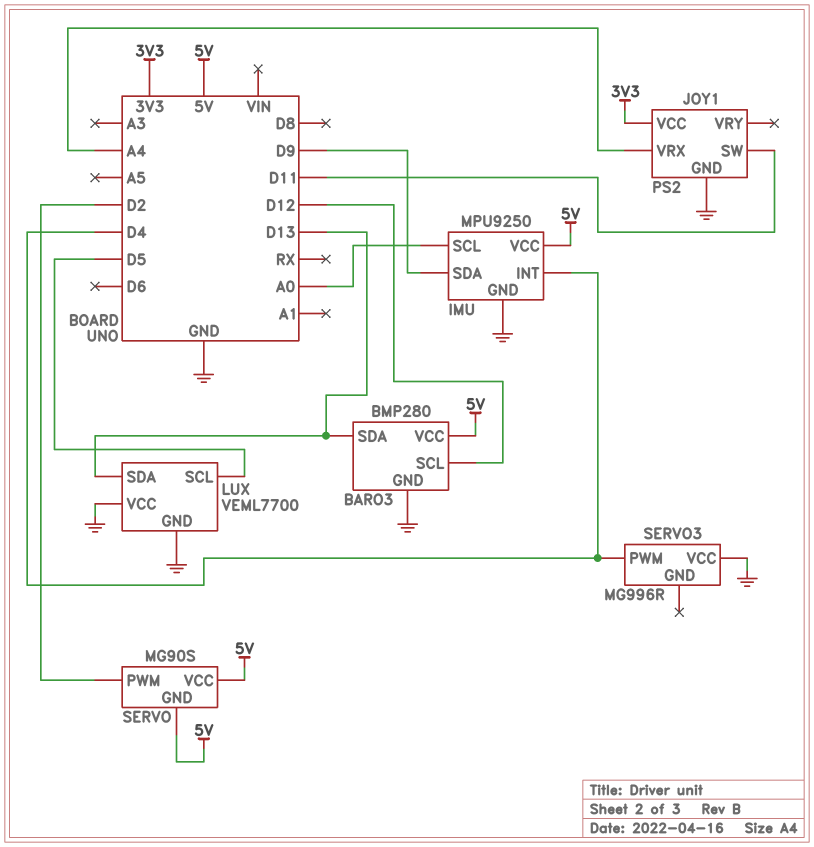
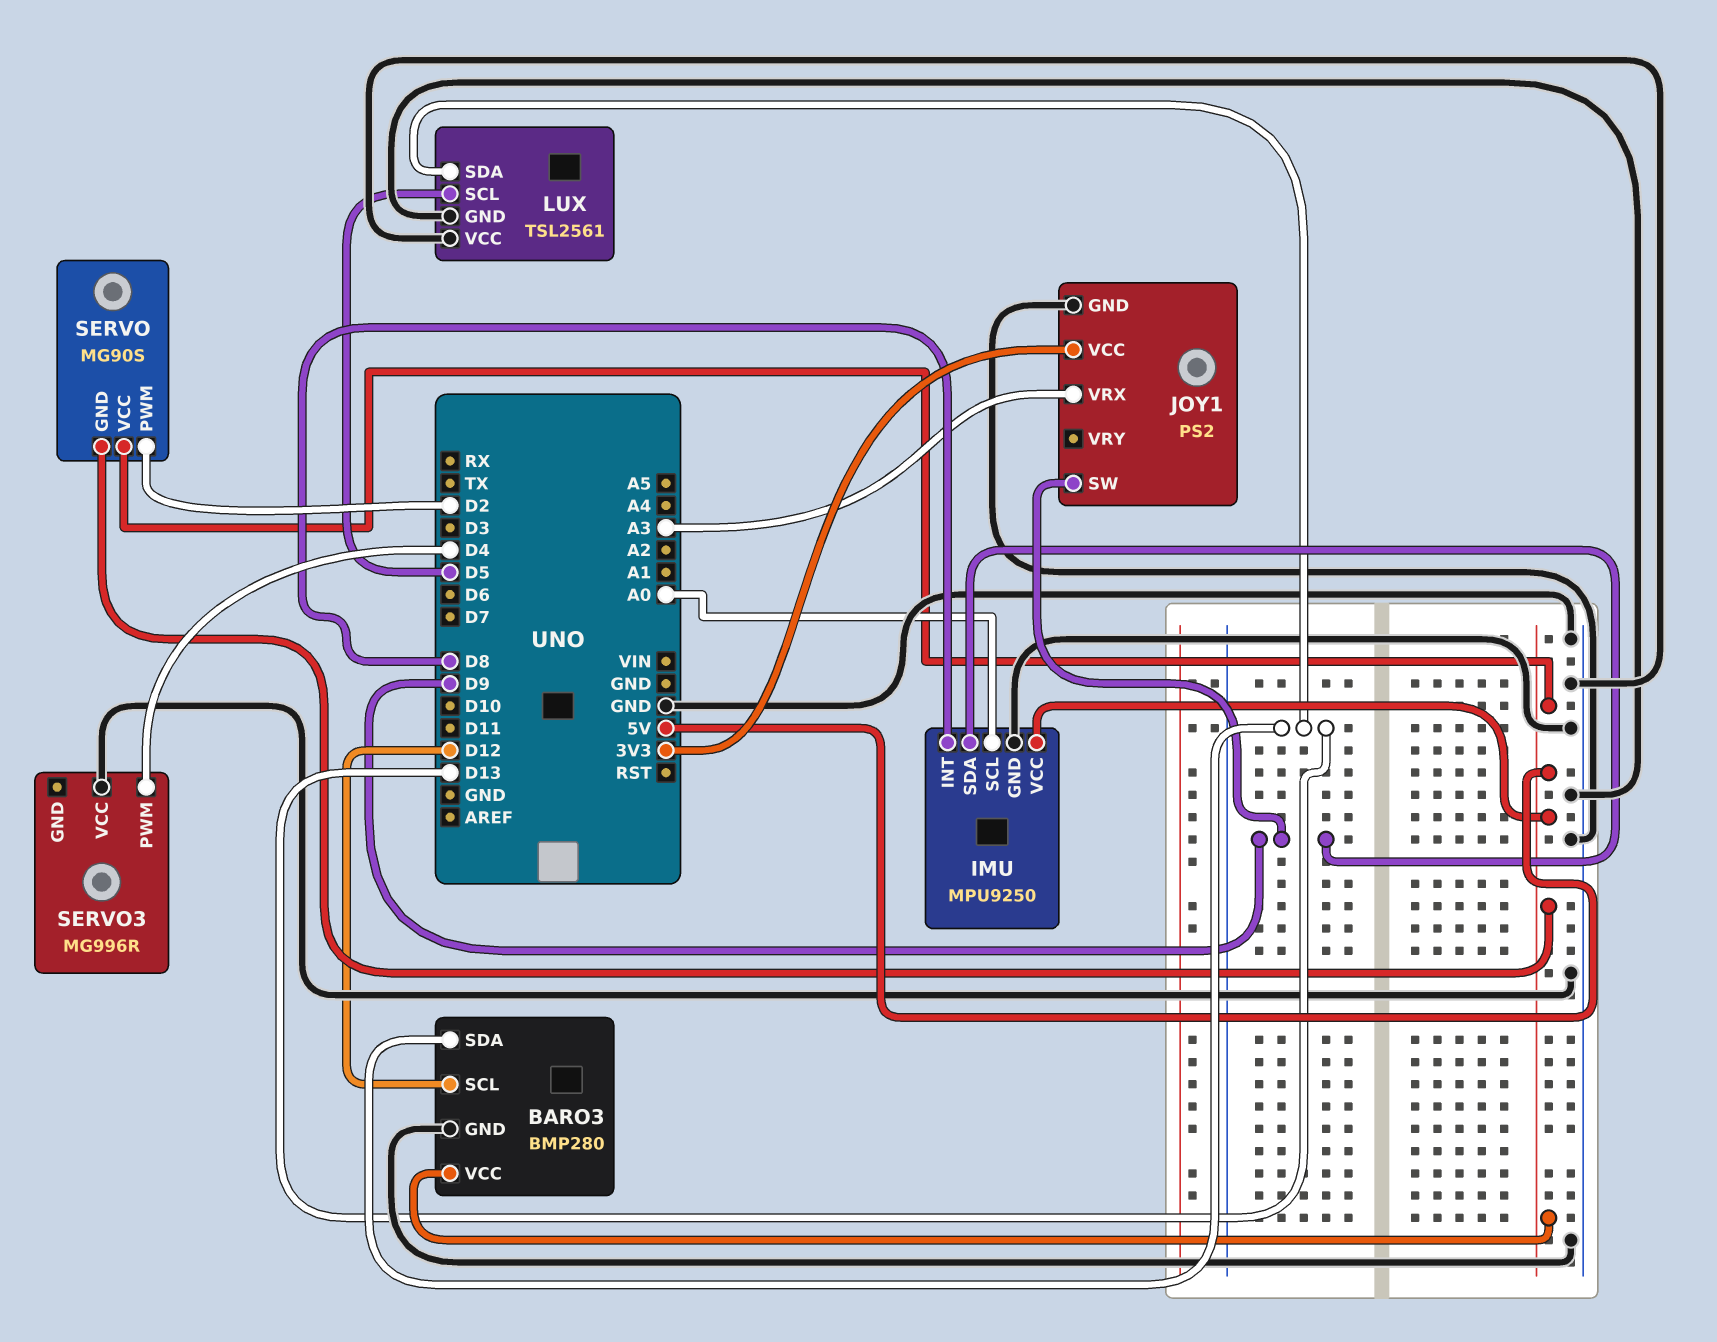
IMU pin INT: D4 -> D8
JOY1 pin SW: D11 -> D9
JOY1 pin VRX: A4 -> A3
LUX: VEML7700 -> TSL2561

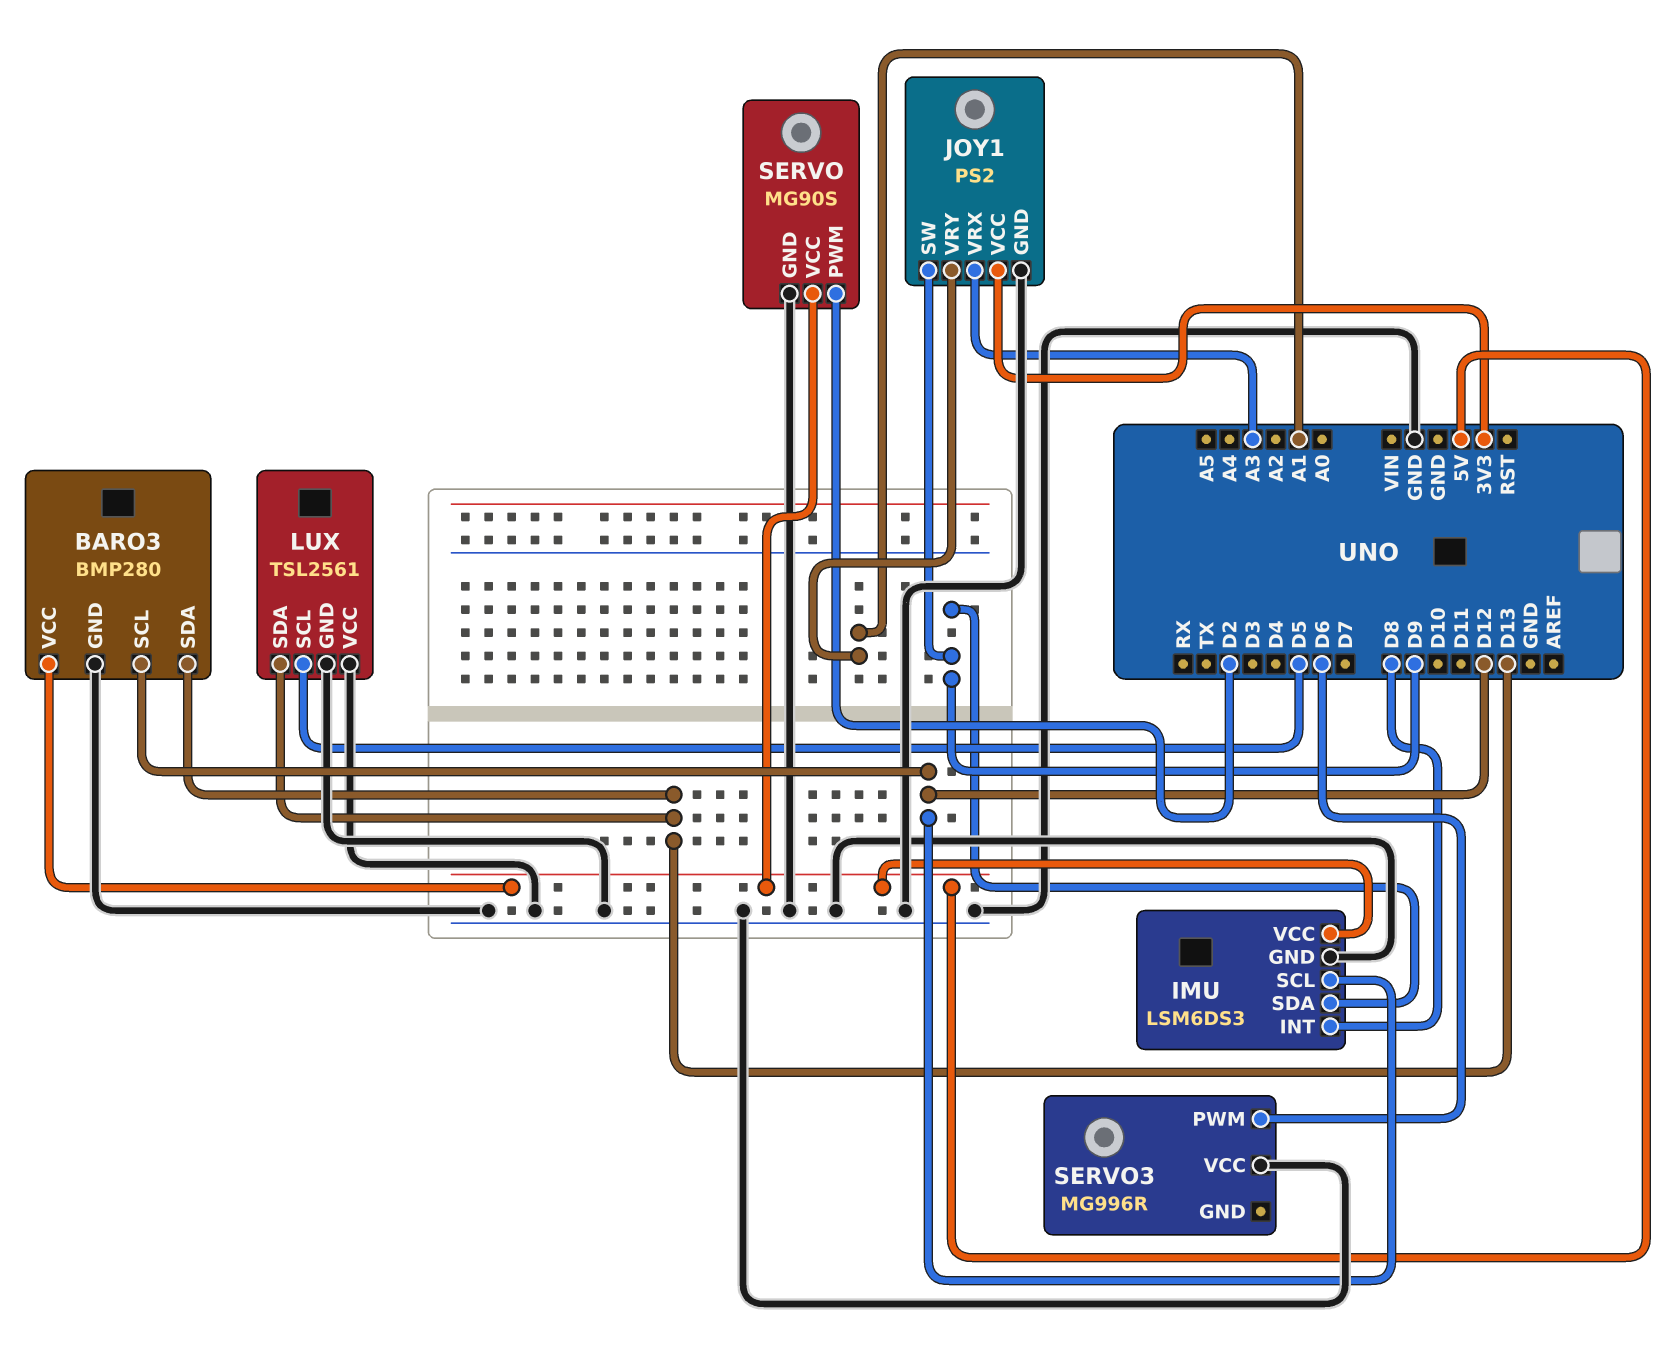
IMU: MPU9250 -> LSM6DS3
IMU pin SCL: A0 -> D12
JOY1 pin VRY: none -> A1
SERVO pin GND: 5V -> GND
SERVO3 pin PWM: D4 -> D6

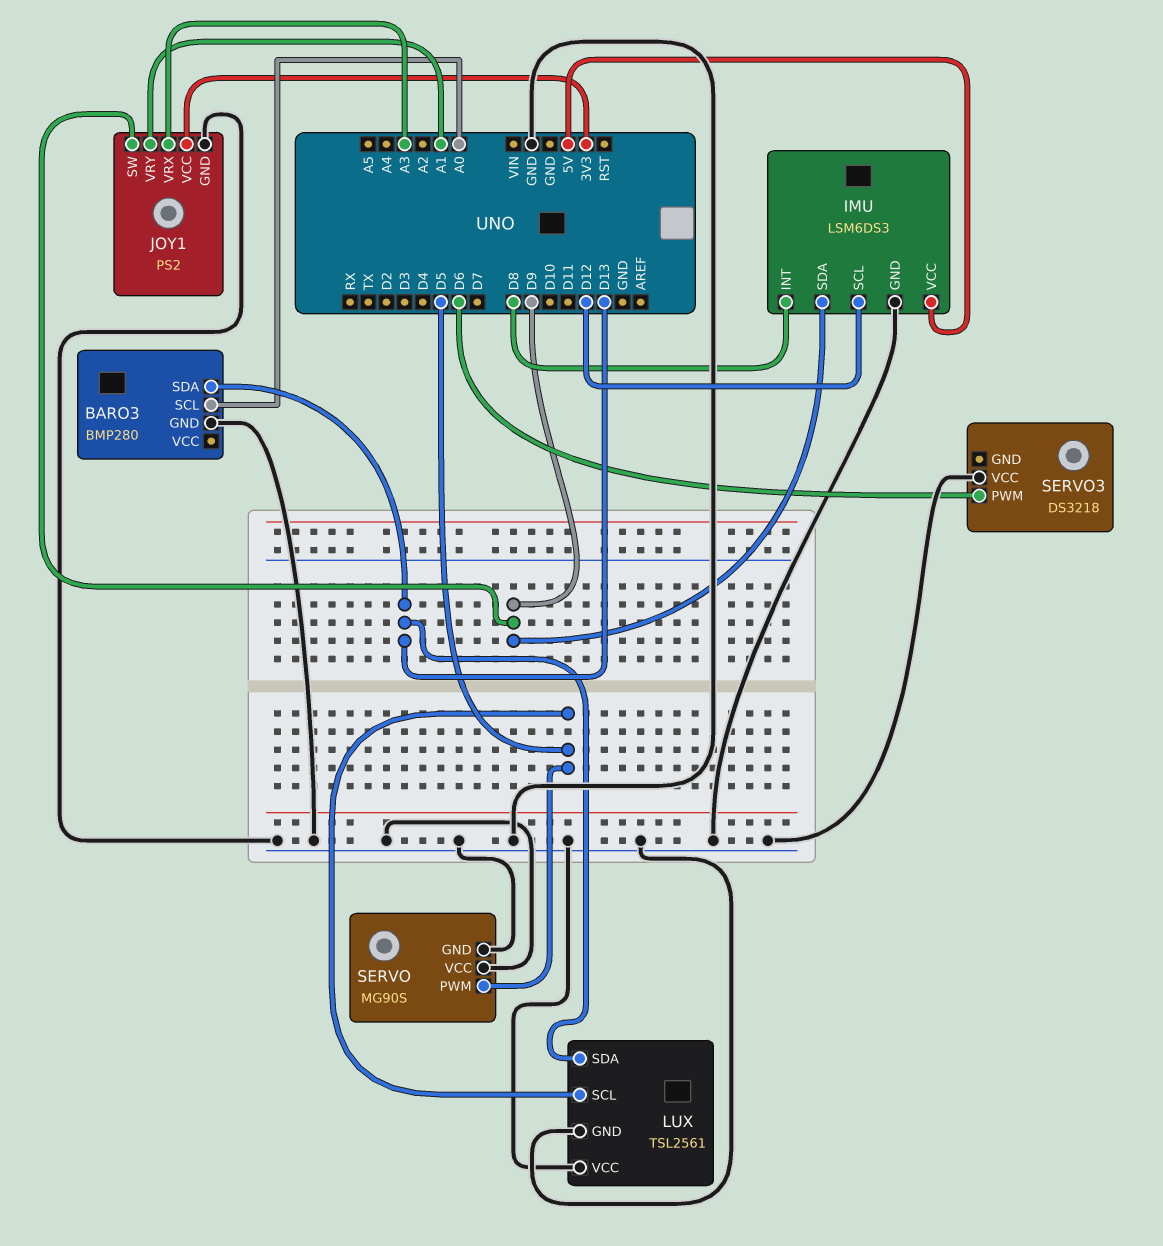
BARO3 pin SCL: D12 -> A0
BARO3 pin VCC: 5V -> none
SERVO pin PWM: D2 -> D5
SERVO pin VCC: 5V -> GND
SERVO3: MG996R -> DS3218

